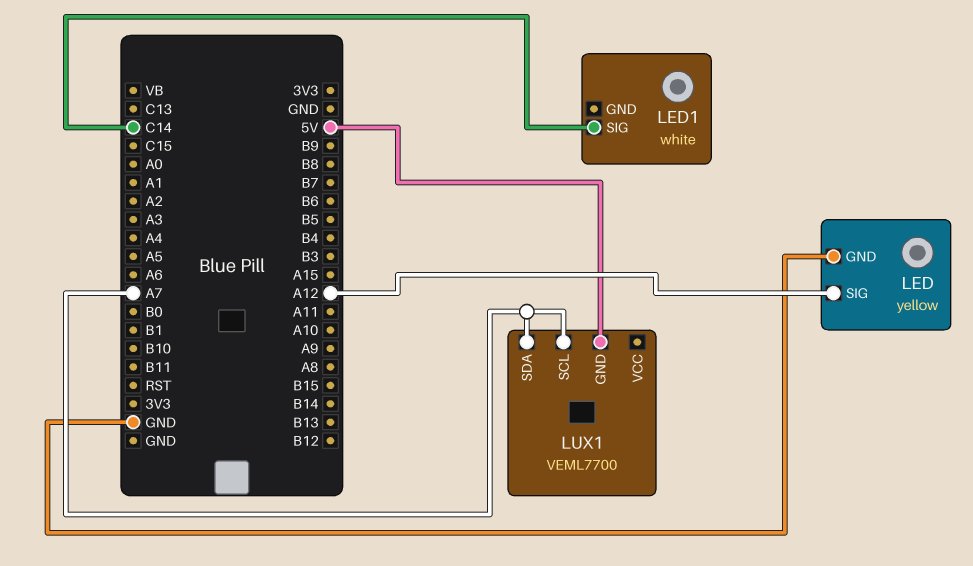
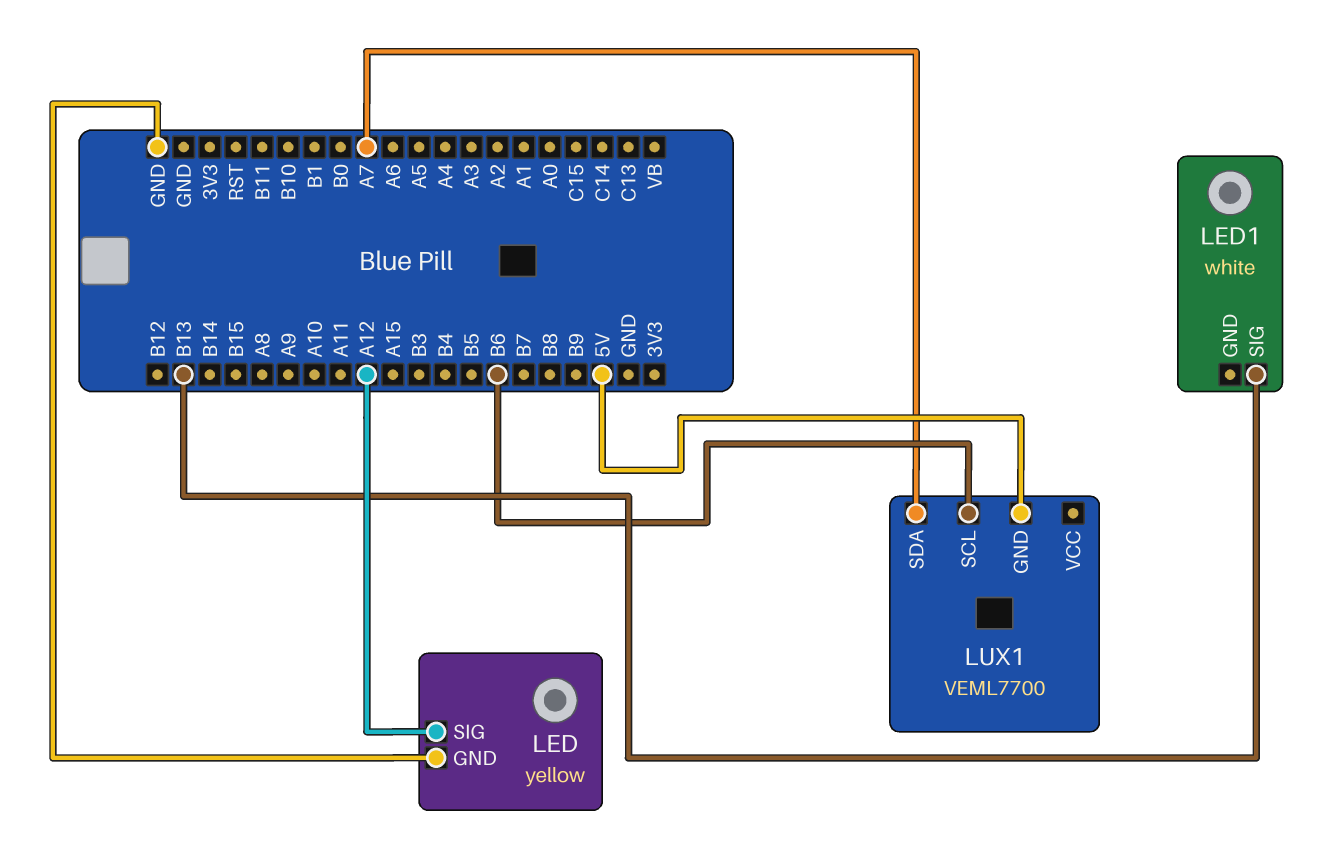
LED1 pin SIG: C14 -> B13
LUX1 pin SCL: A7 -> B6

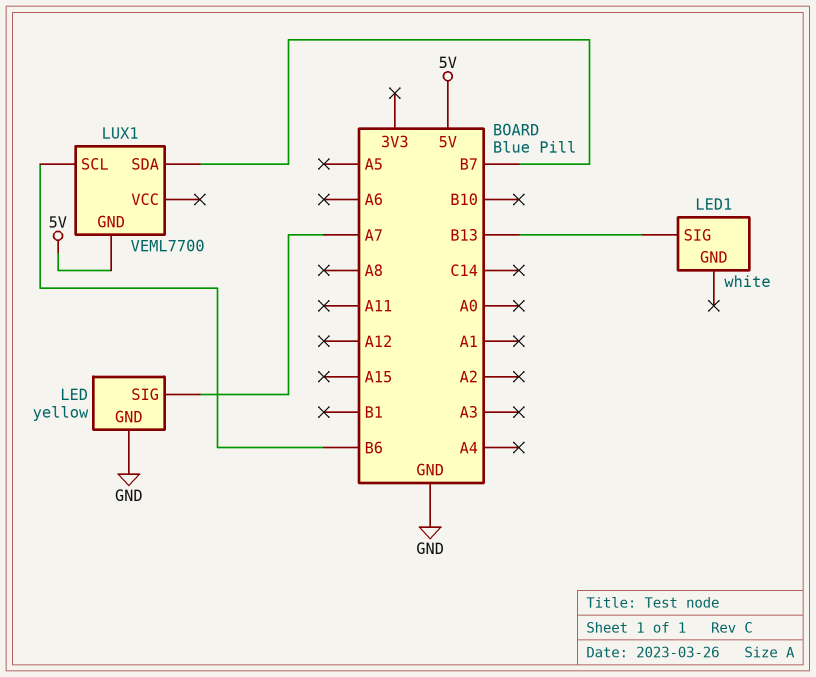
LED pin SIG: A12 -> A7
LUX1 pin SDA: A7 -> B7

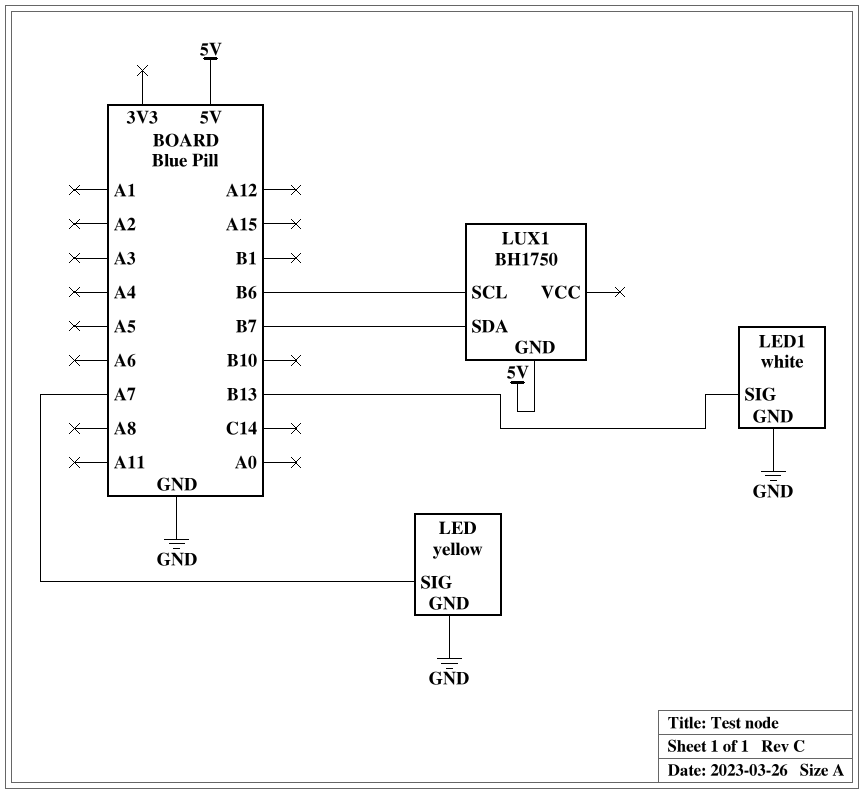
LED1 pin GND: none -> GND
LUX1: VEML7700 -> BH1750

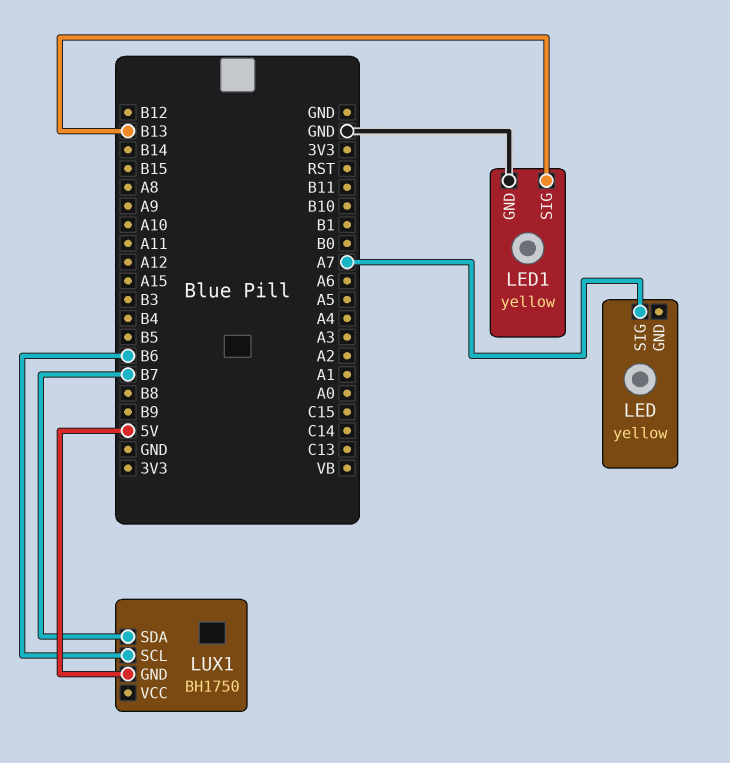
LED pin GND: GND -> none
LED1: white -> yellow

